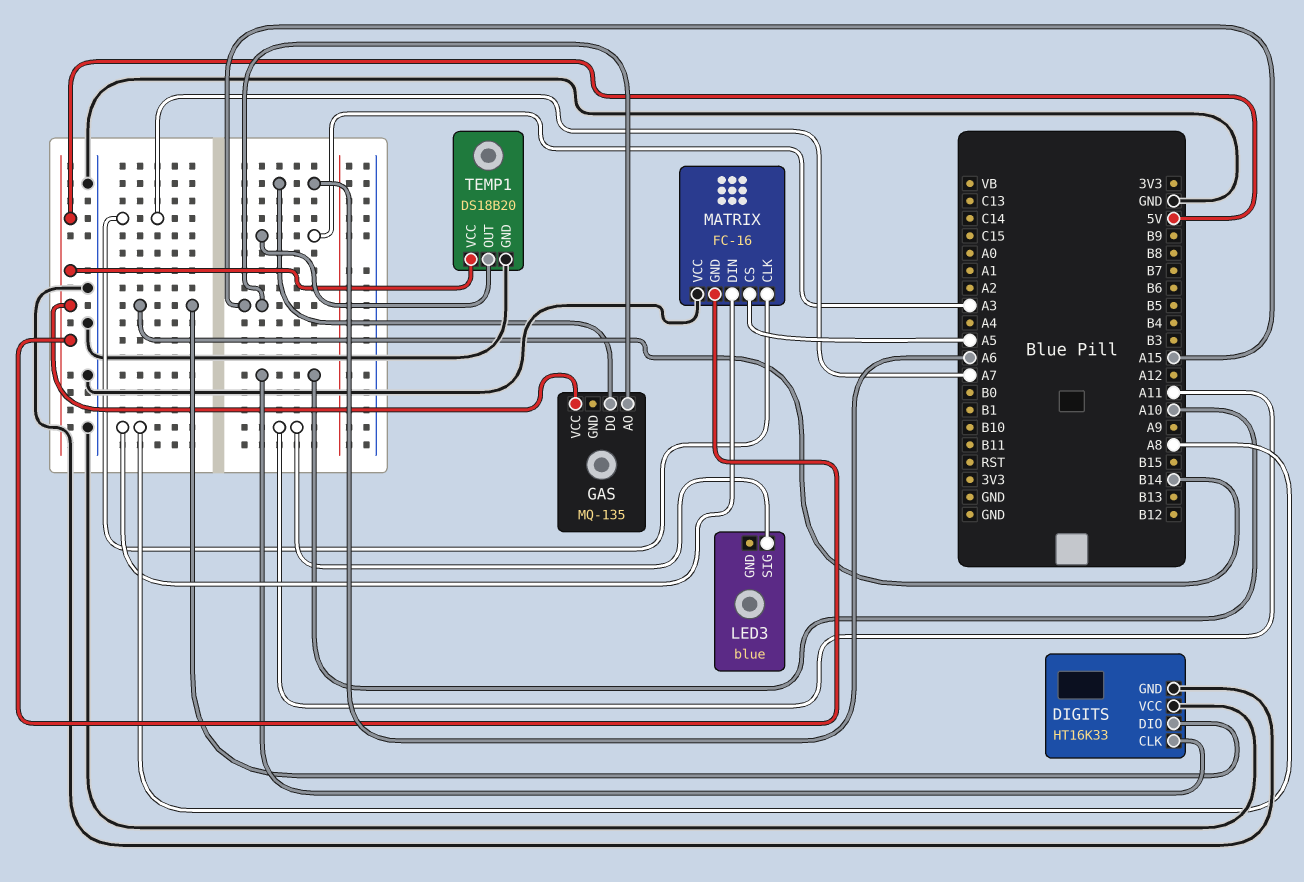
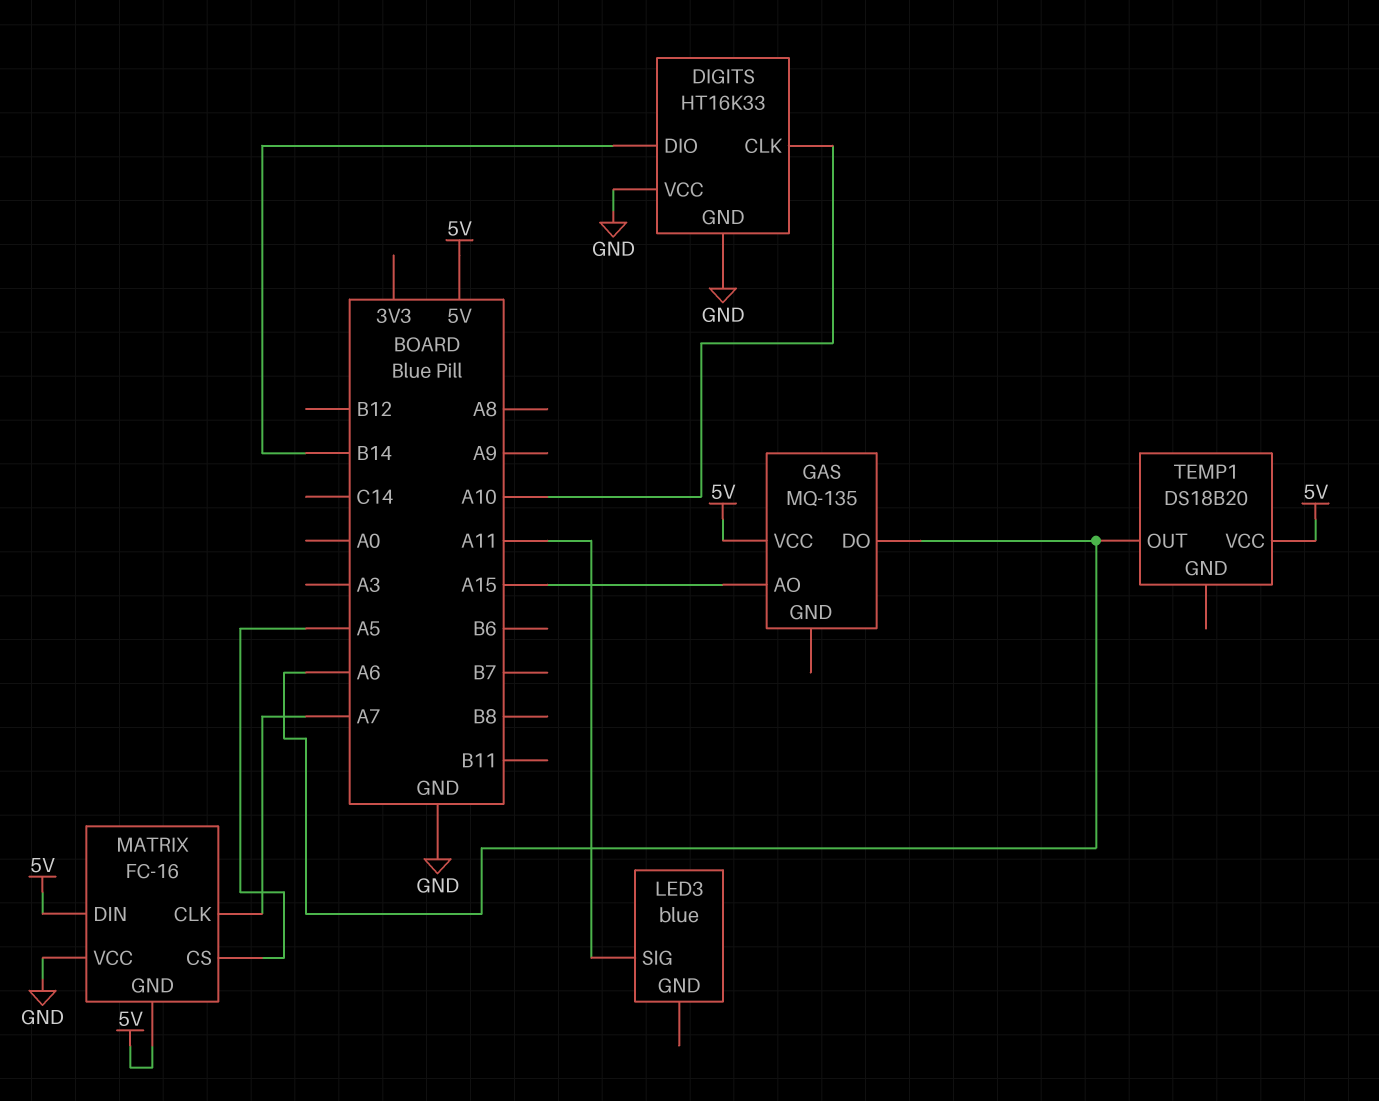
MATRIX pin DIN: A8 -> 5V
TEMP1 pin GND: GND -> none
TEMP1 pin OUT: A3 -> A6

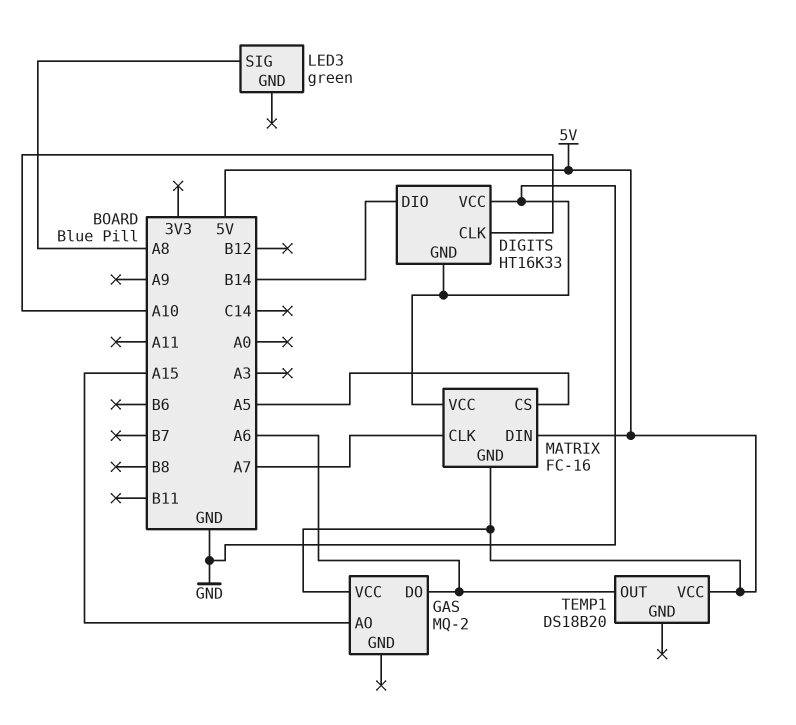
GAS: MQ-135 -> MQ-2
LED3: blue -> green
LED3 pin SIG: A11 -> A8

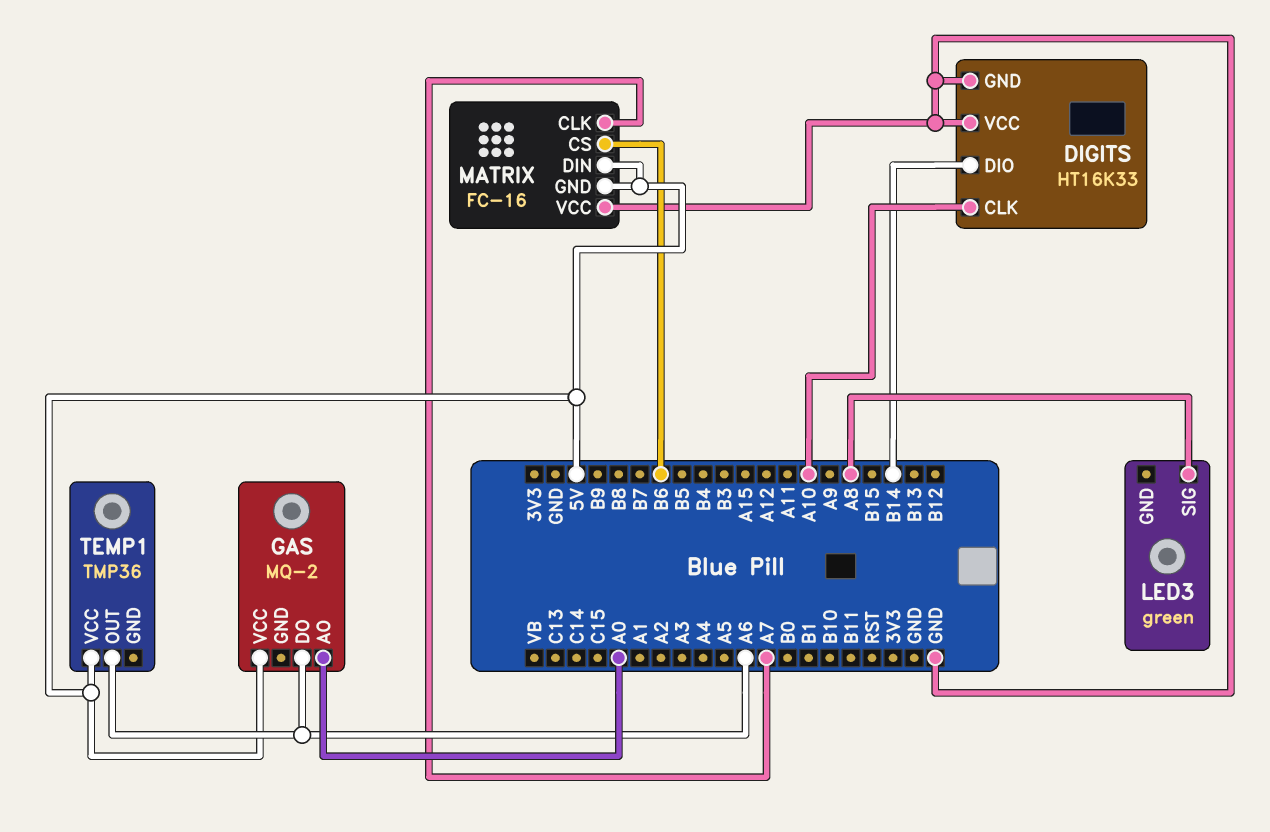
GAS pin AO: A15 -> A0
MATRIX pin CS: A5 -> B6
TEMP1: DS18B20 -> TMP36

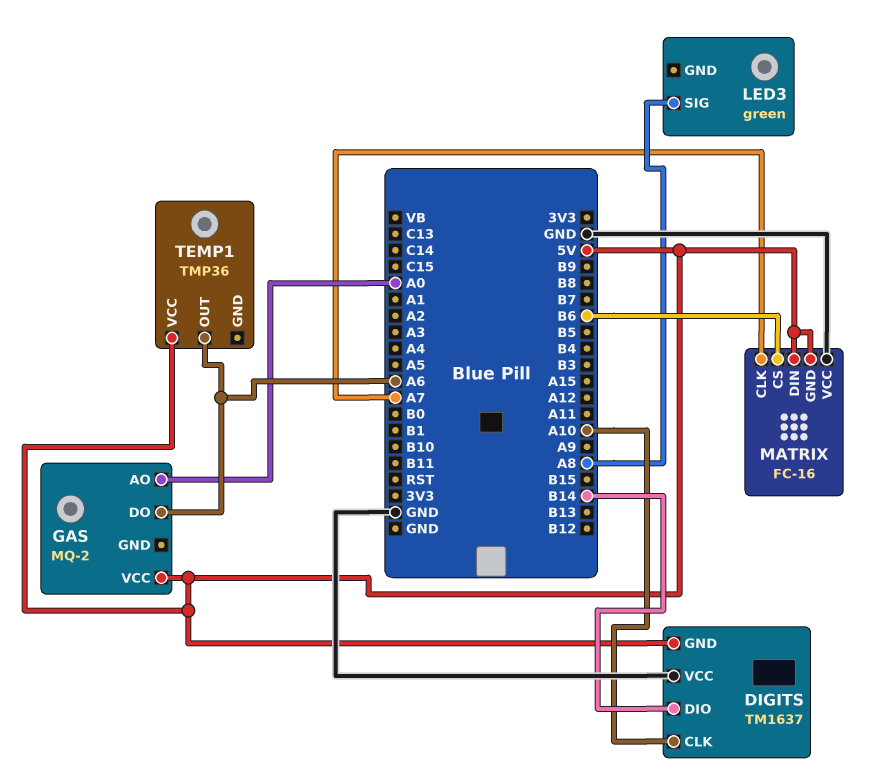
DIGITS: HT16K33 -> TM1637
DIGITS pin GND: GND -> 5V

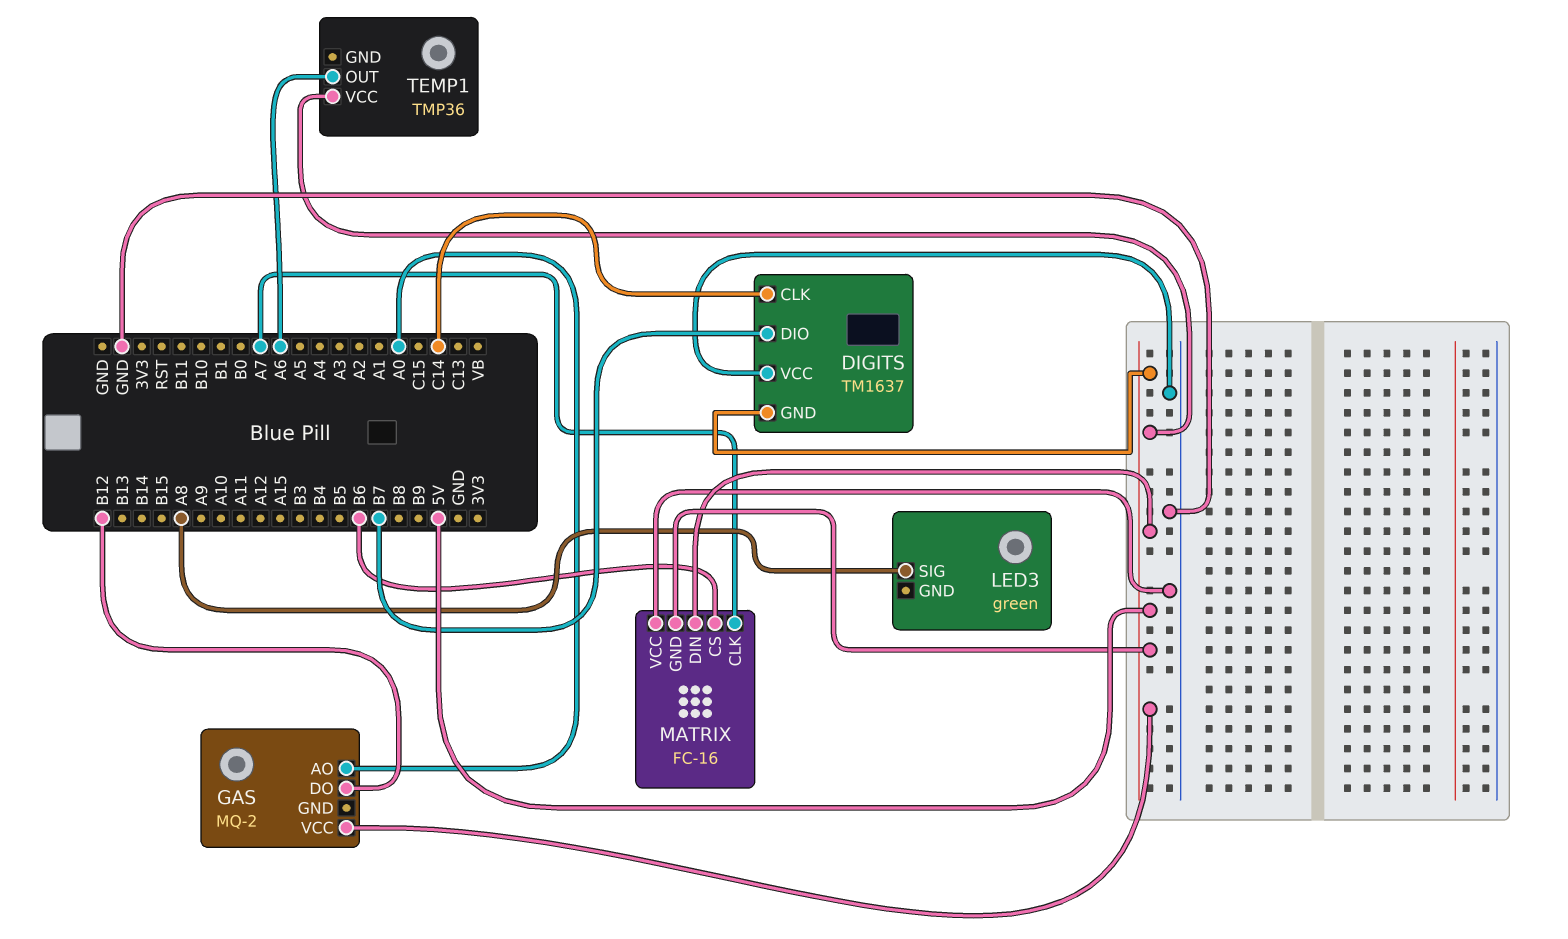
DIGITS pin CLK: A10 -> C14
DIGITS pin DIO: B14 -> B7
GAS pin DO: A6 -> B12

